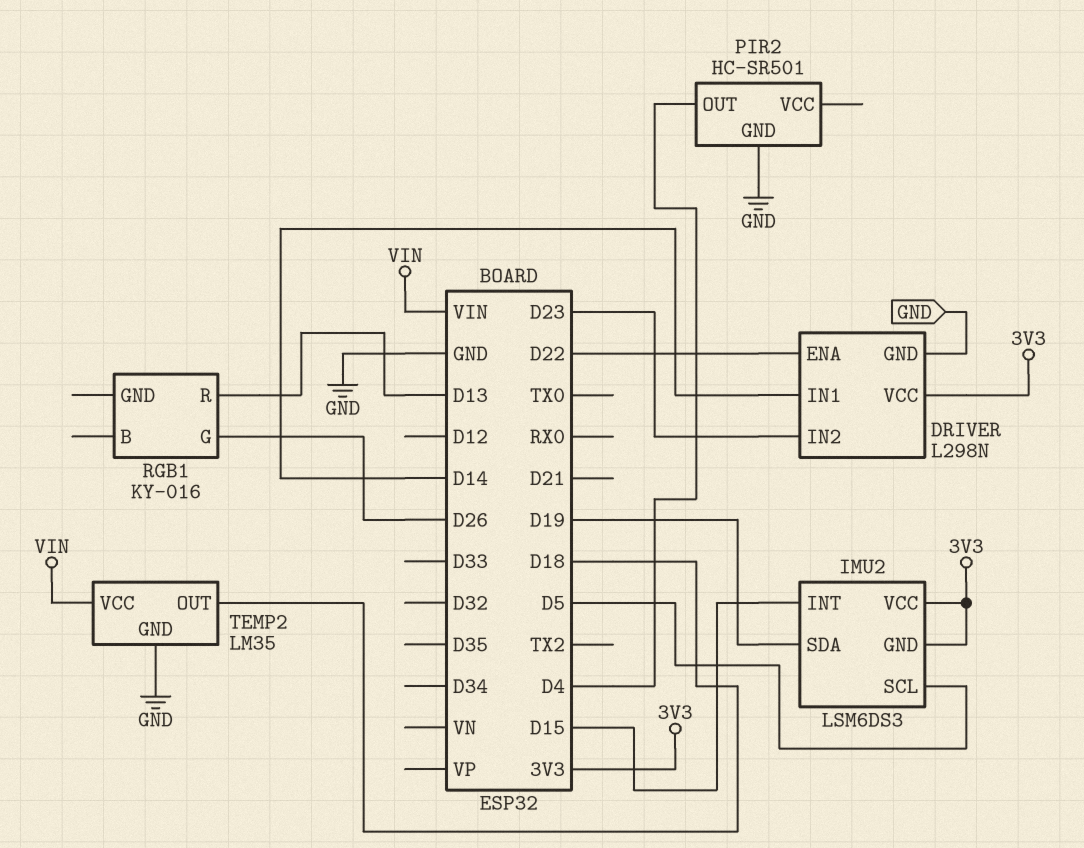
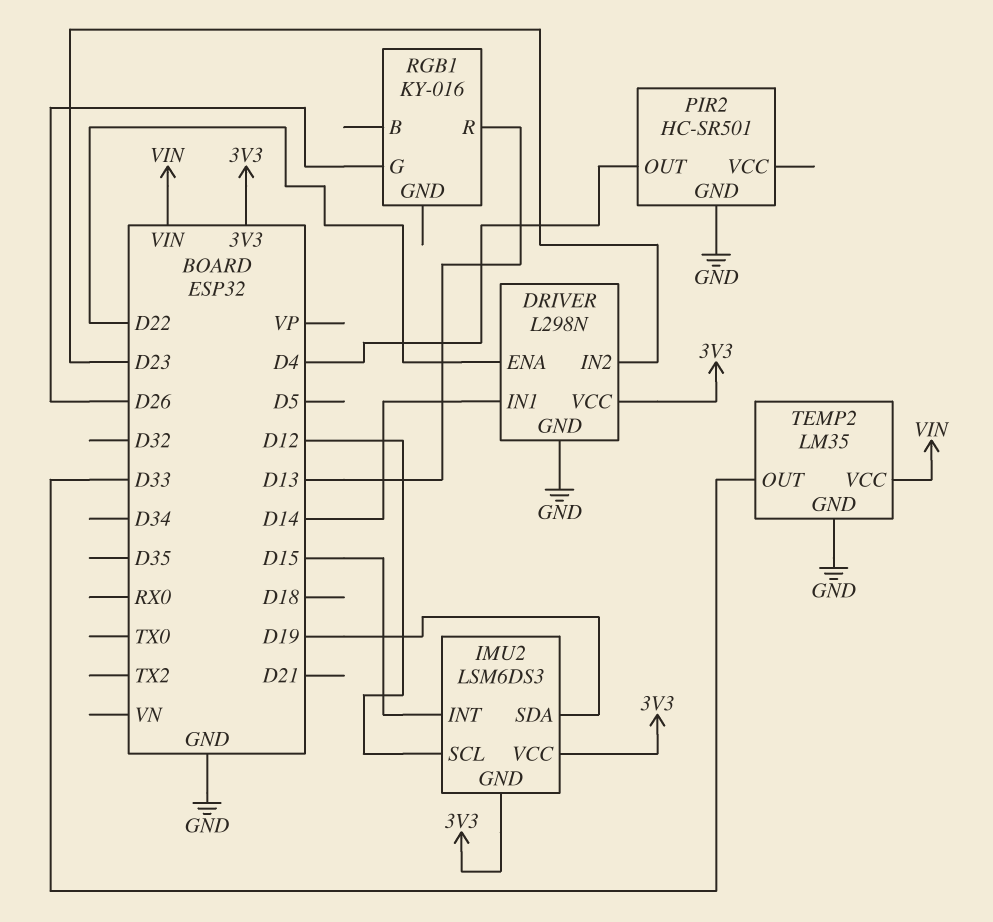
IMU2 pin SCL: D5 -> D12
TEMP2 pin OUT: D18 -> D33

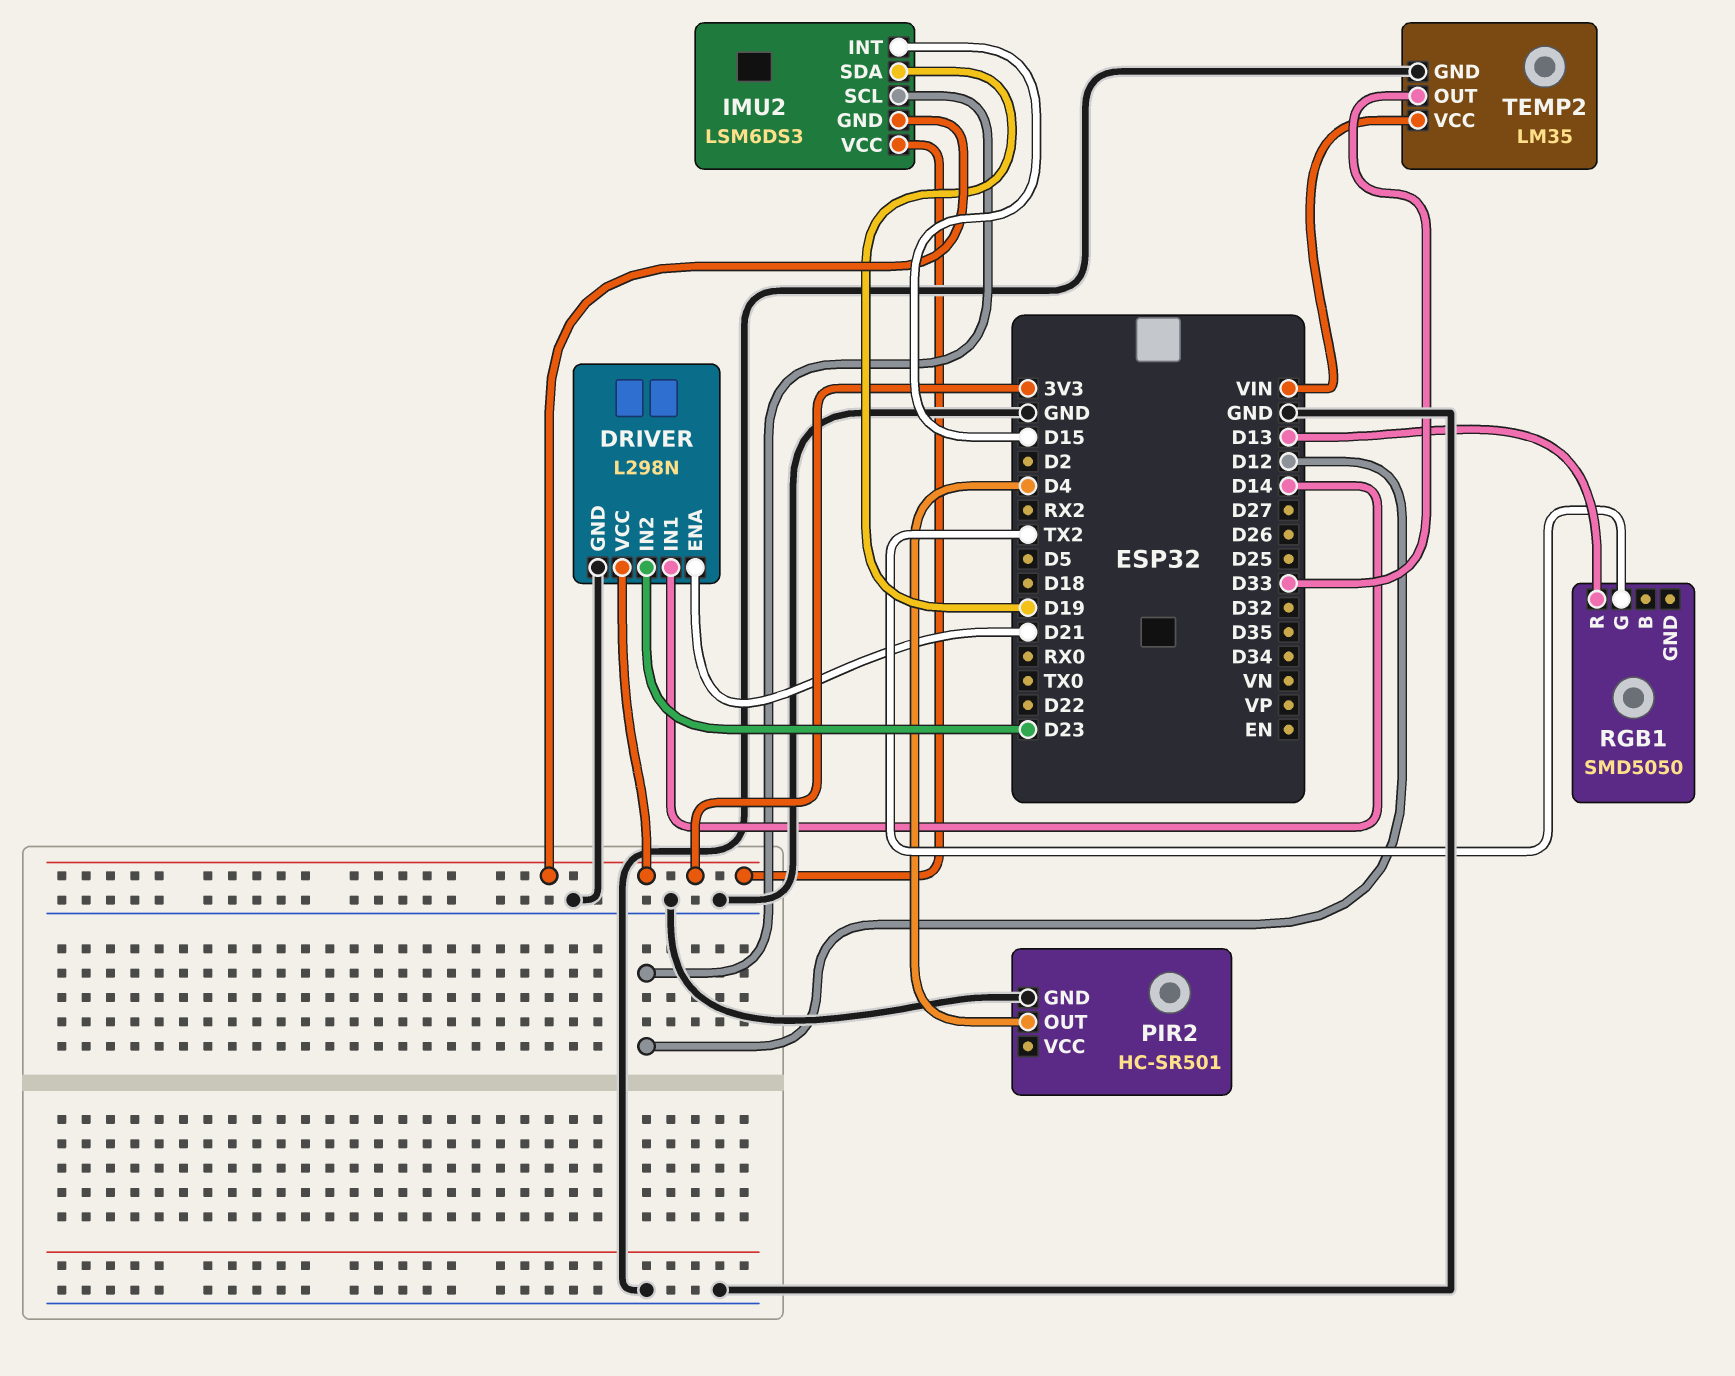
DRIVER pin ENA: D22 -> D21
RGB1: KY-016 -> SMD5050
RGB1 pin G: D26 -> TX2

